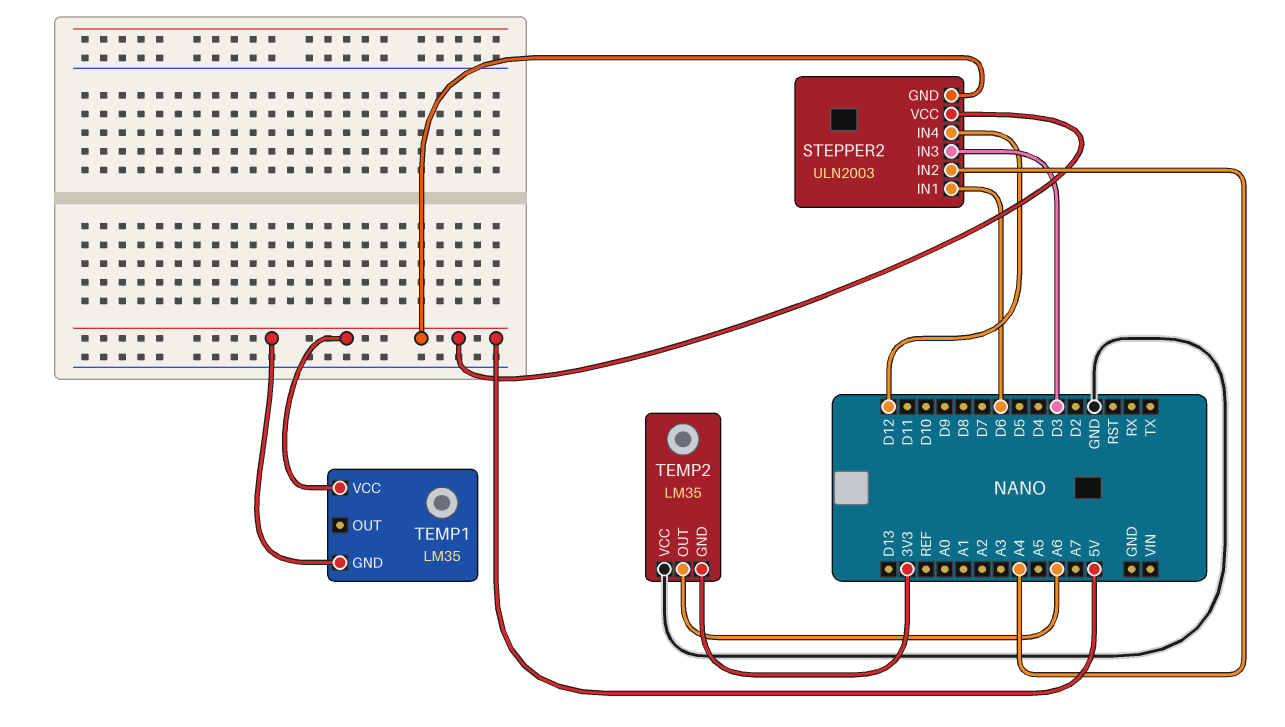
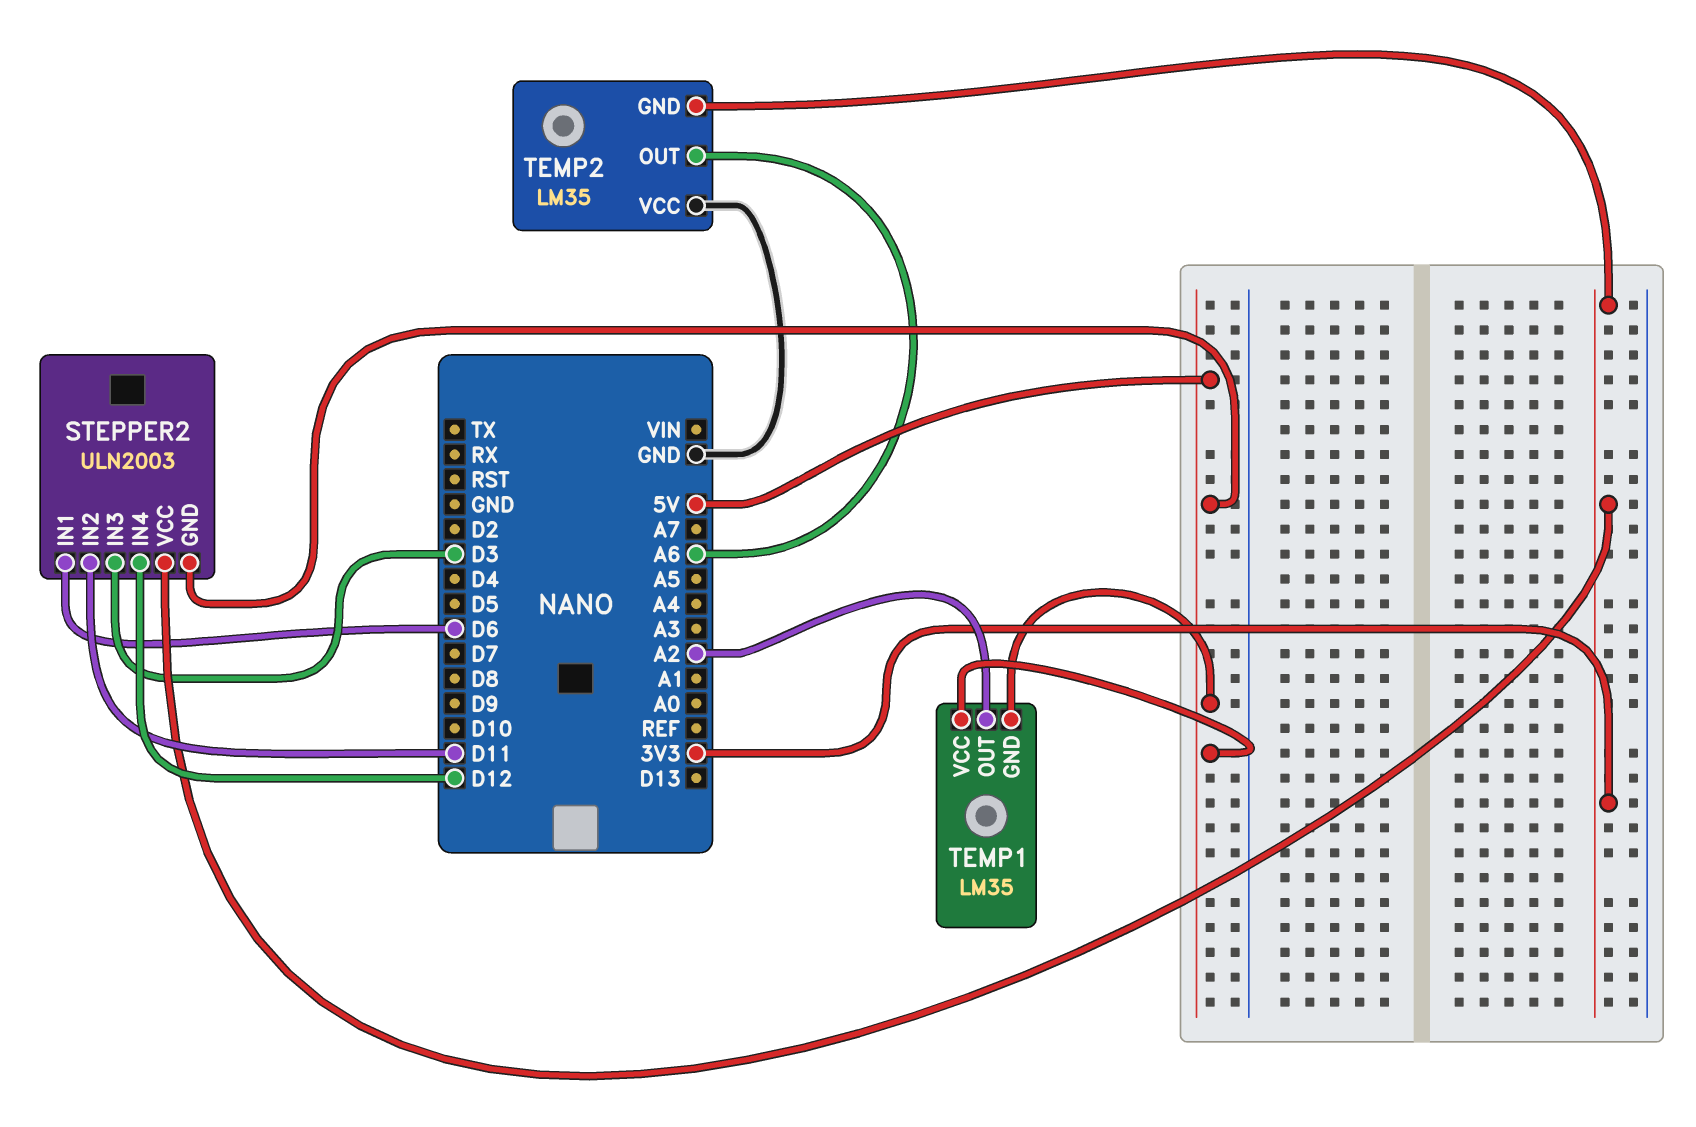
STEPPER2 pin IN2: A4 -> D11
STEPPER2 pin VCC: 5V -> 3V3
TEMP1 pin OUT: none -> A2

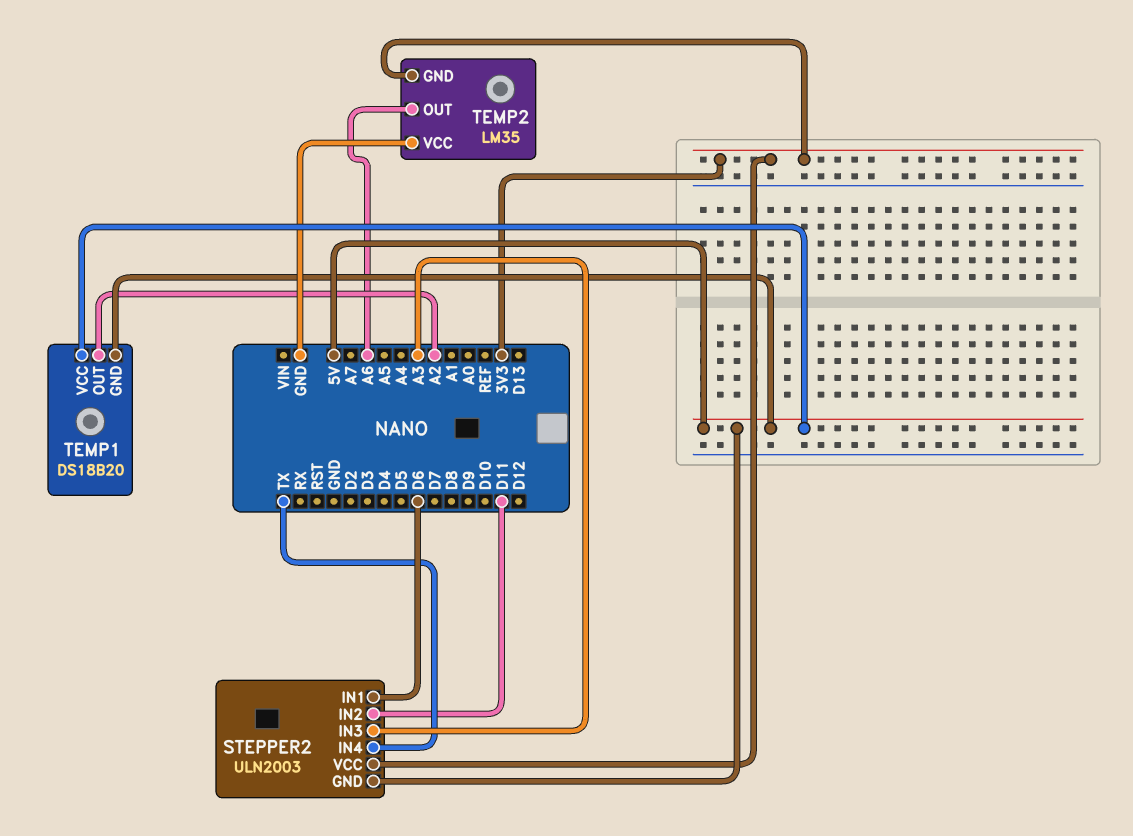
STEPPER2 pin IN3: D3 -> A3
STEPPER2 pin IN4: D12 -> TX
TEMP1: LM35 -> DS18B20

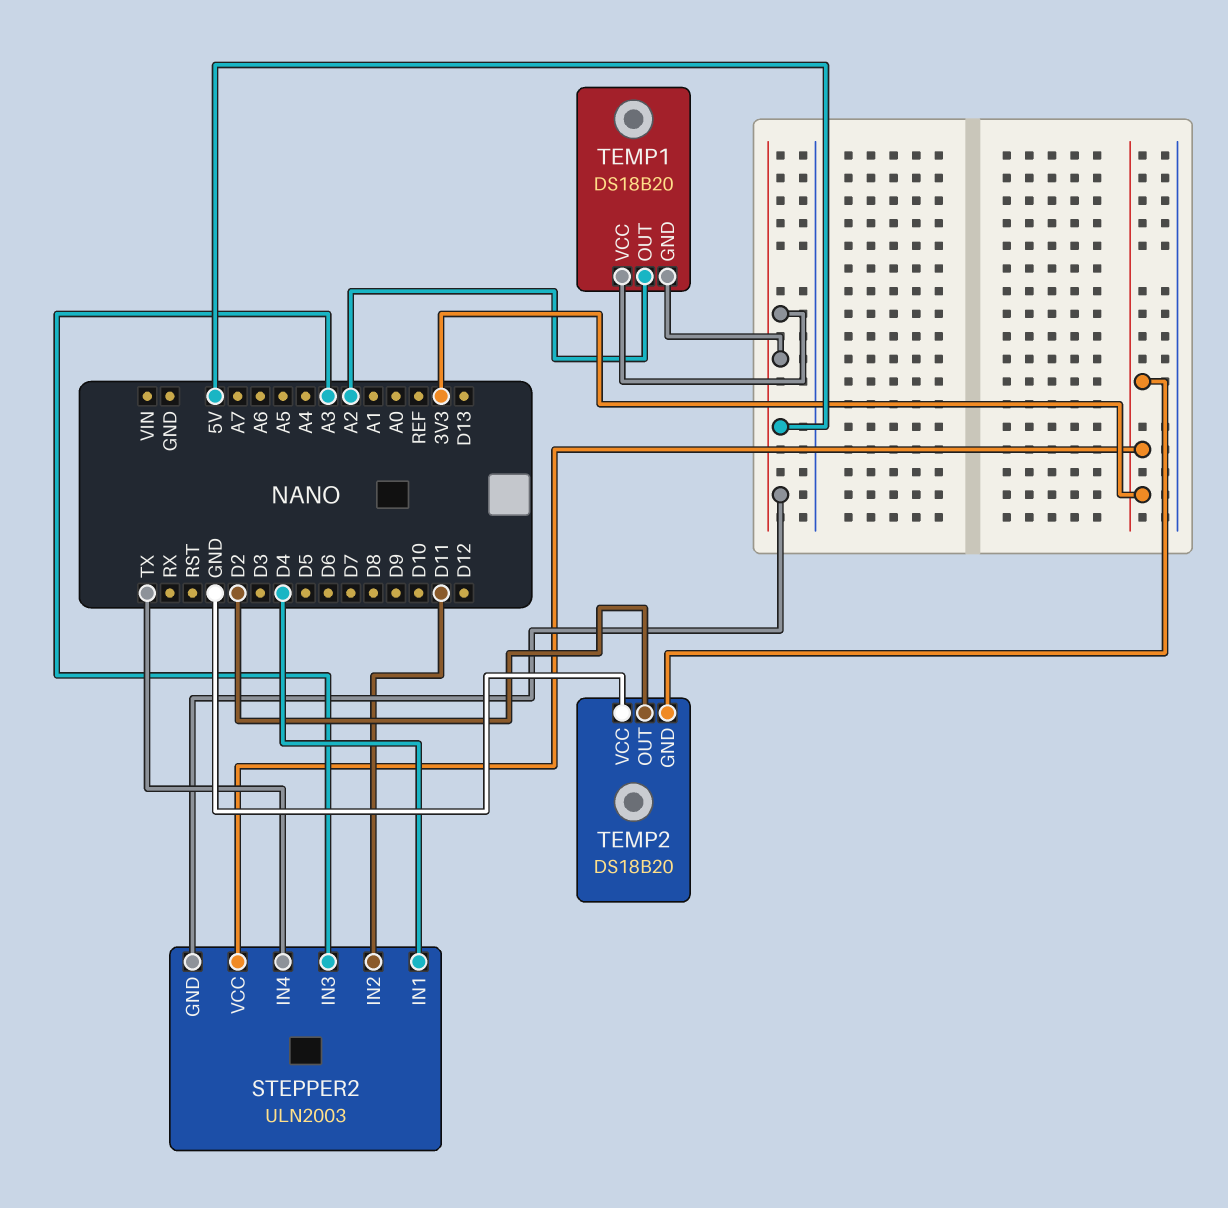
STEPPER2 pin IN1: D6 -> D4
TEMP2: LM35 -> DS18B20
TEMP2 pin OUT: A6 -> D2

